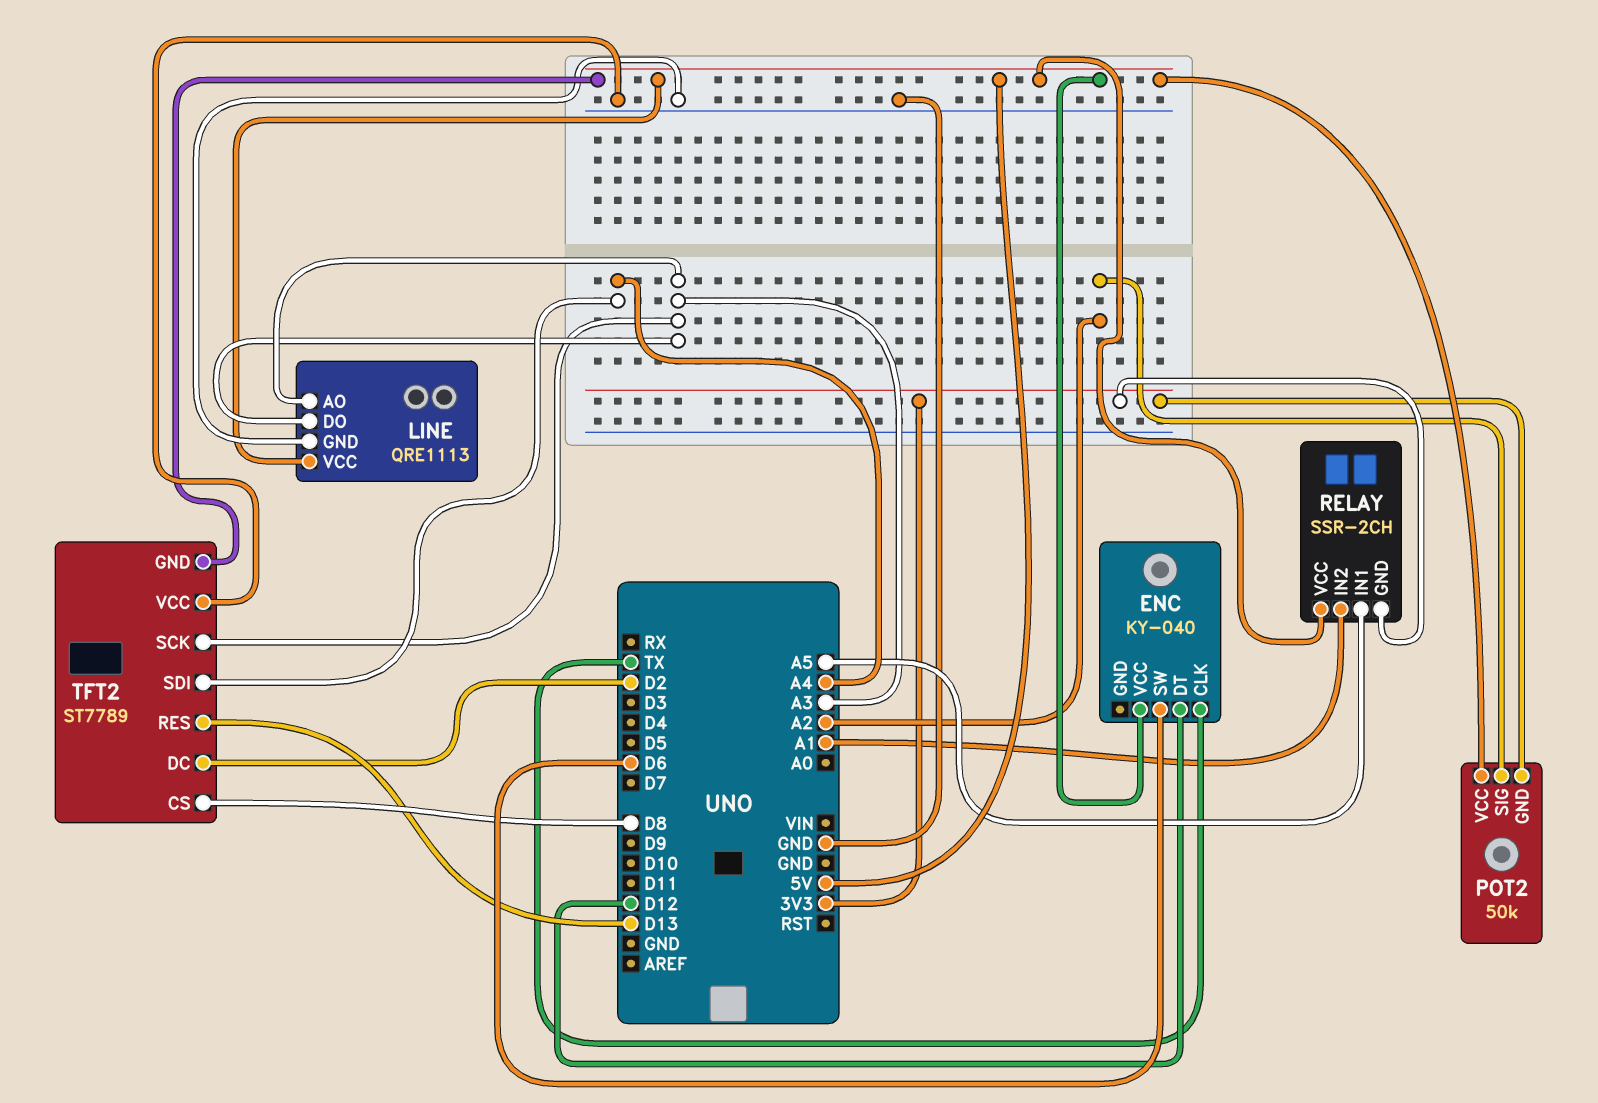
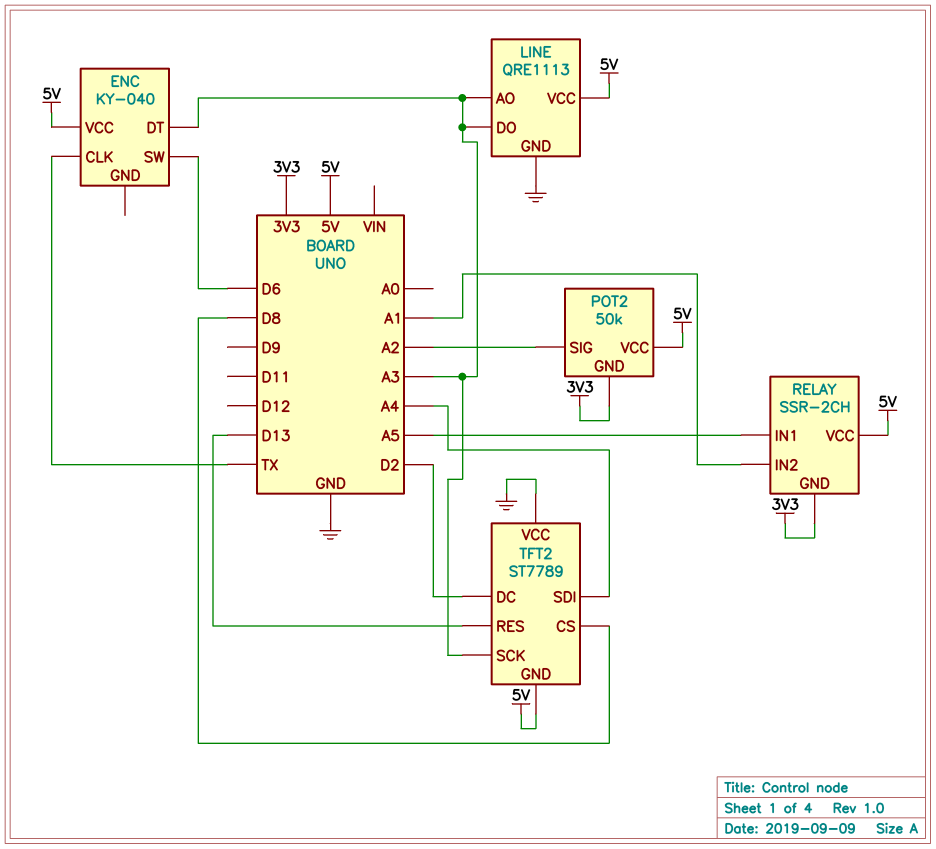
ENC pin DT: D12 -> A3

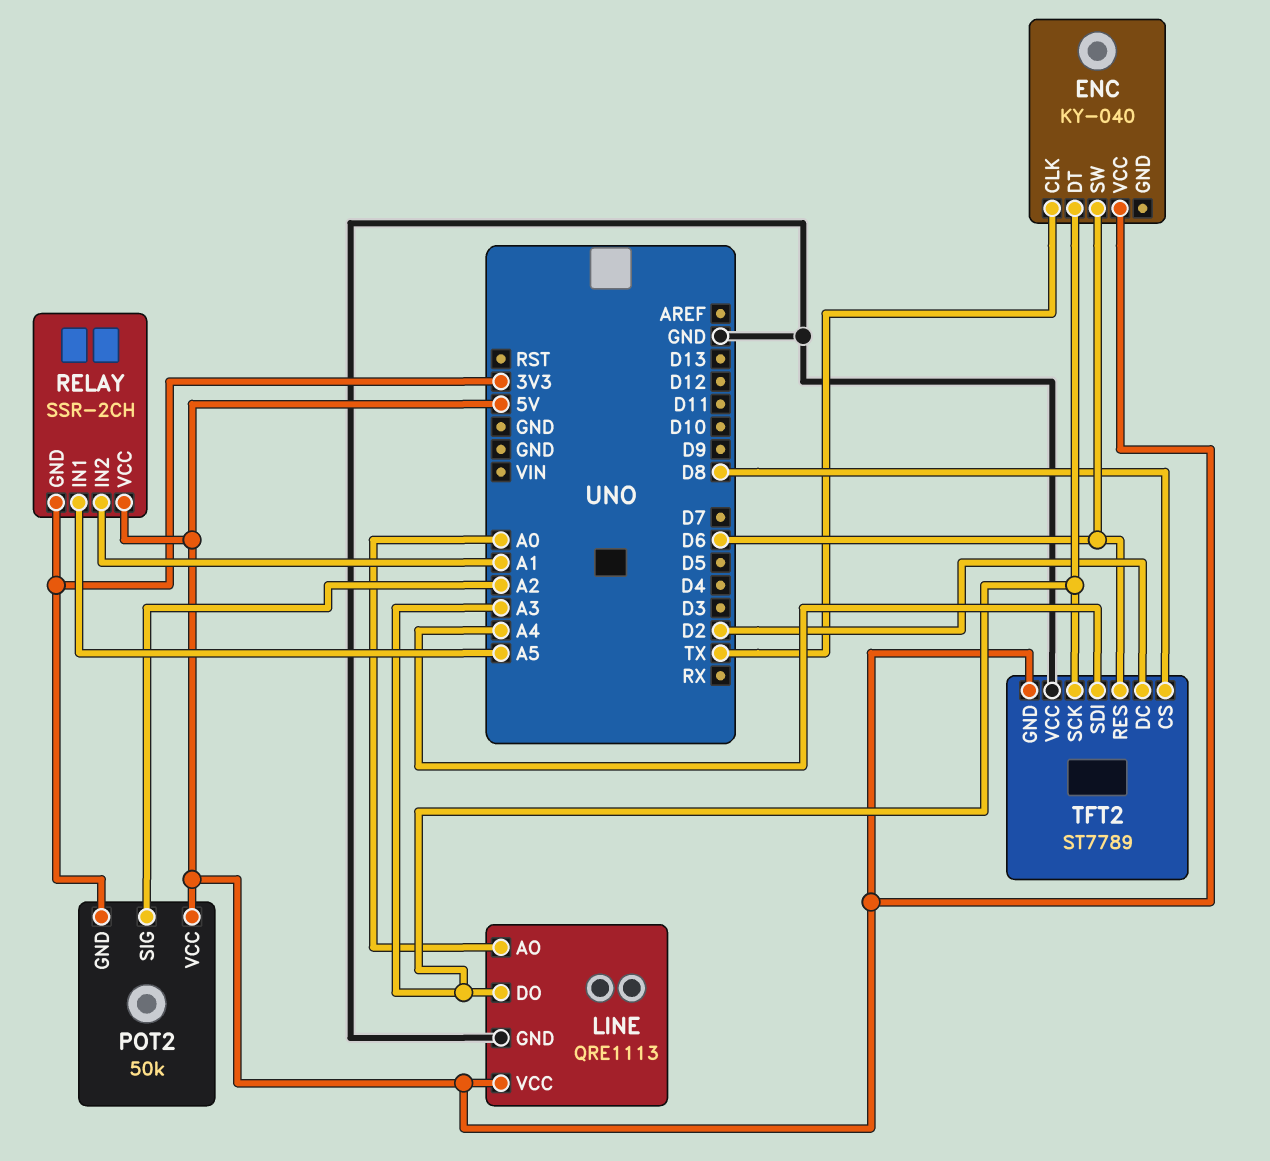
LINE pin AO: A3 -> A0
TFT2 pin RES: D13 -> D6

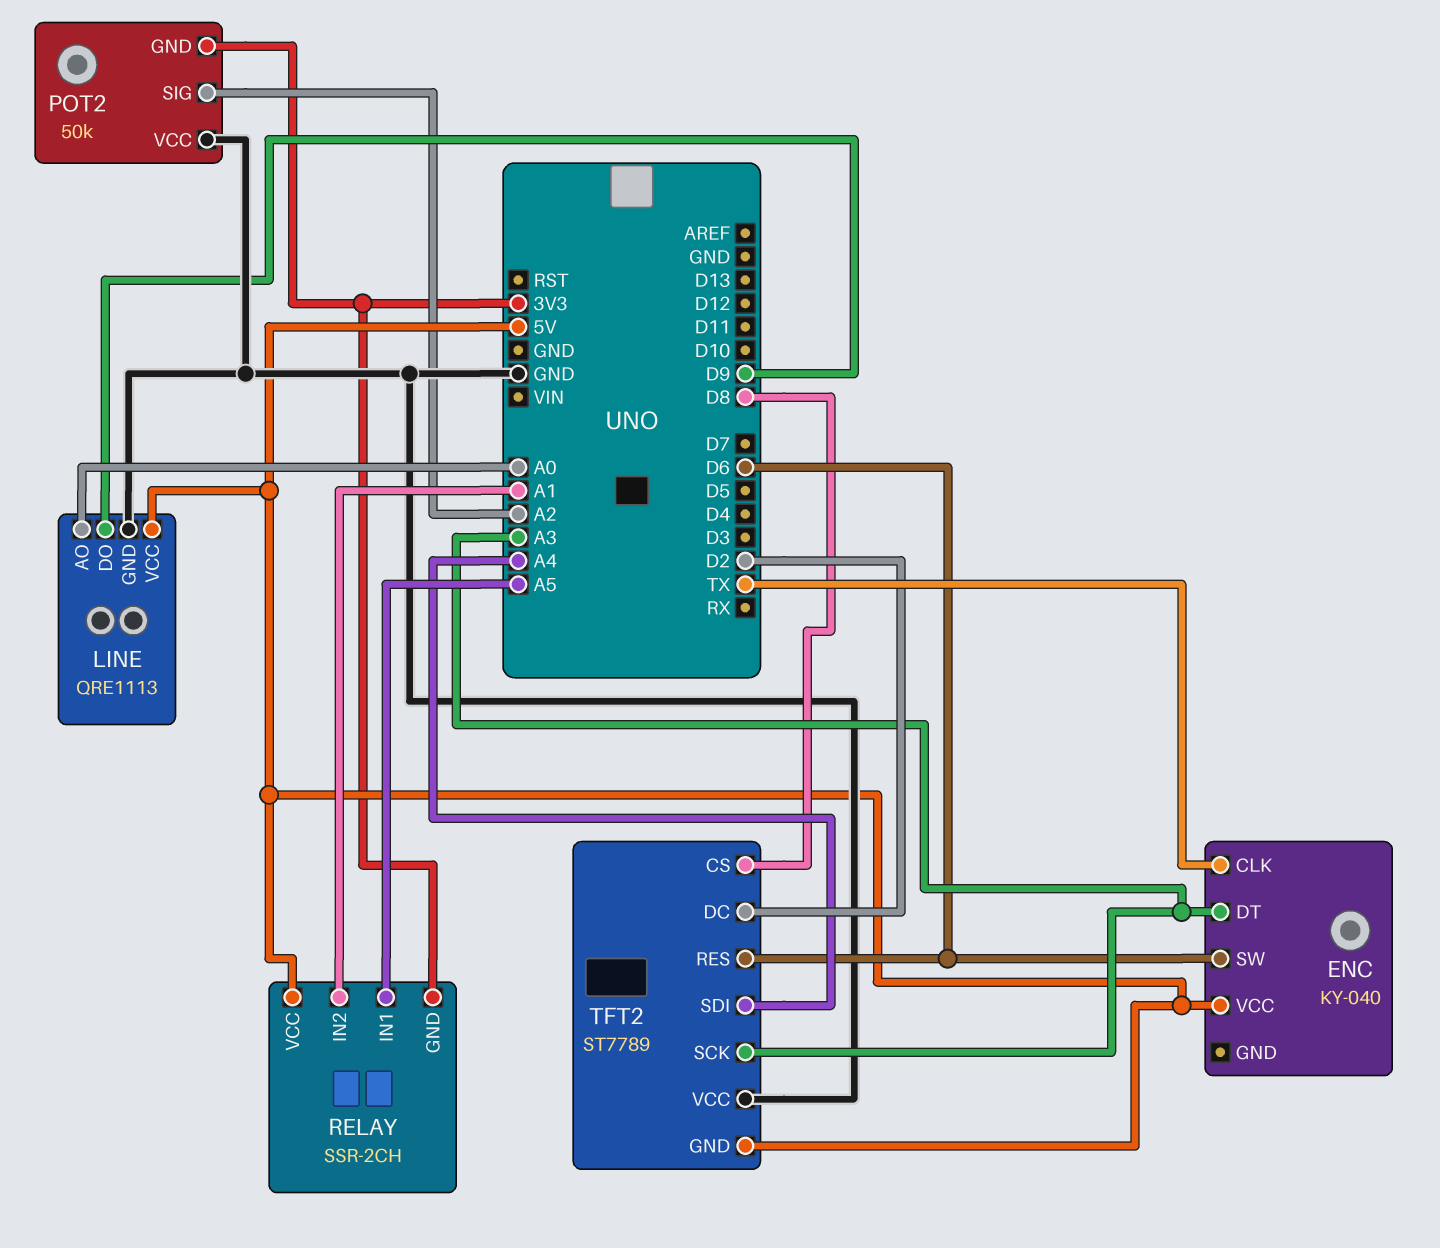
LINE pin DO: A3 -> D9
POT2 pin VCC: 5V -> GND

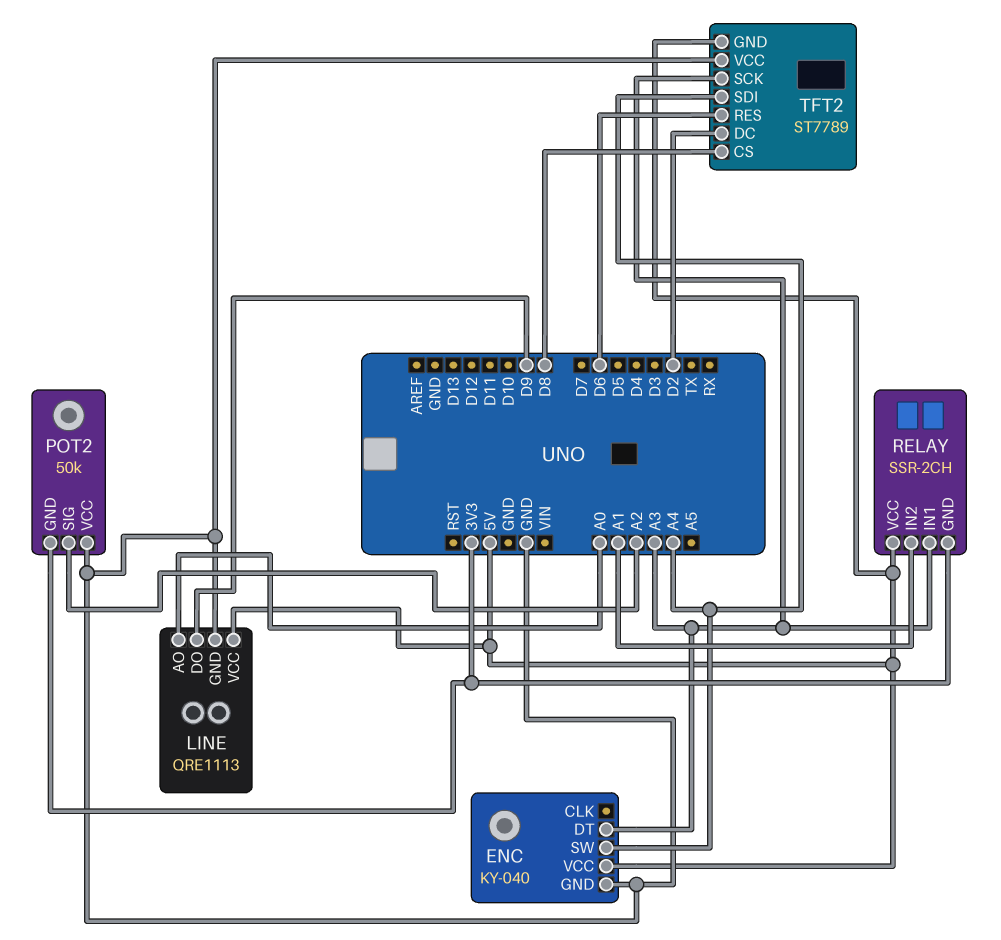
ENC pin CLK: TX -> none
ENC pin GND: none -> GND
ENC pin SW: D6 -> A4
RELAY pin IN1: A5 -> A3

